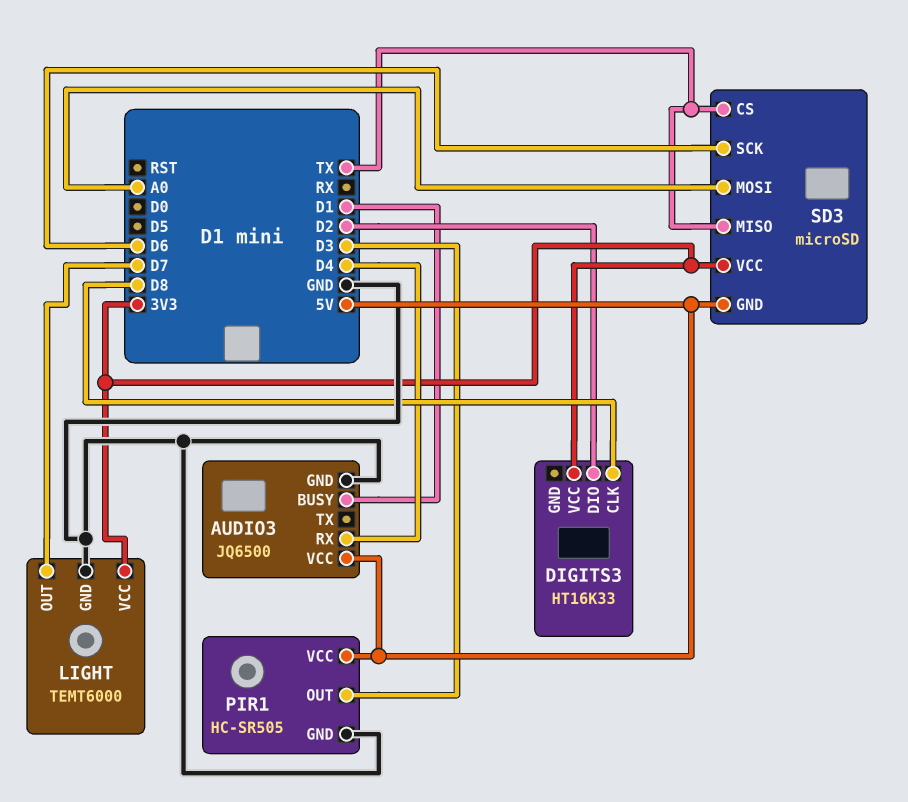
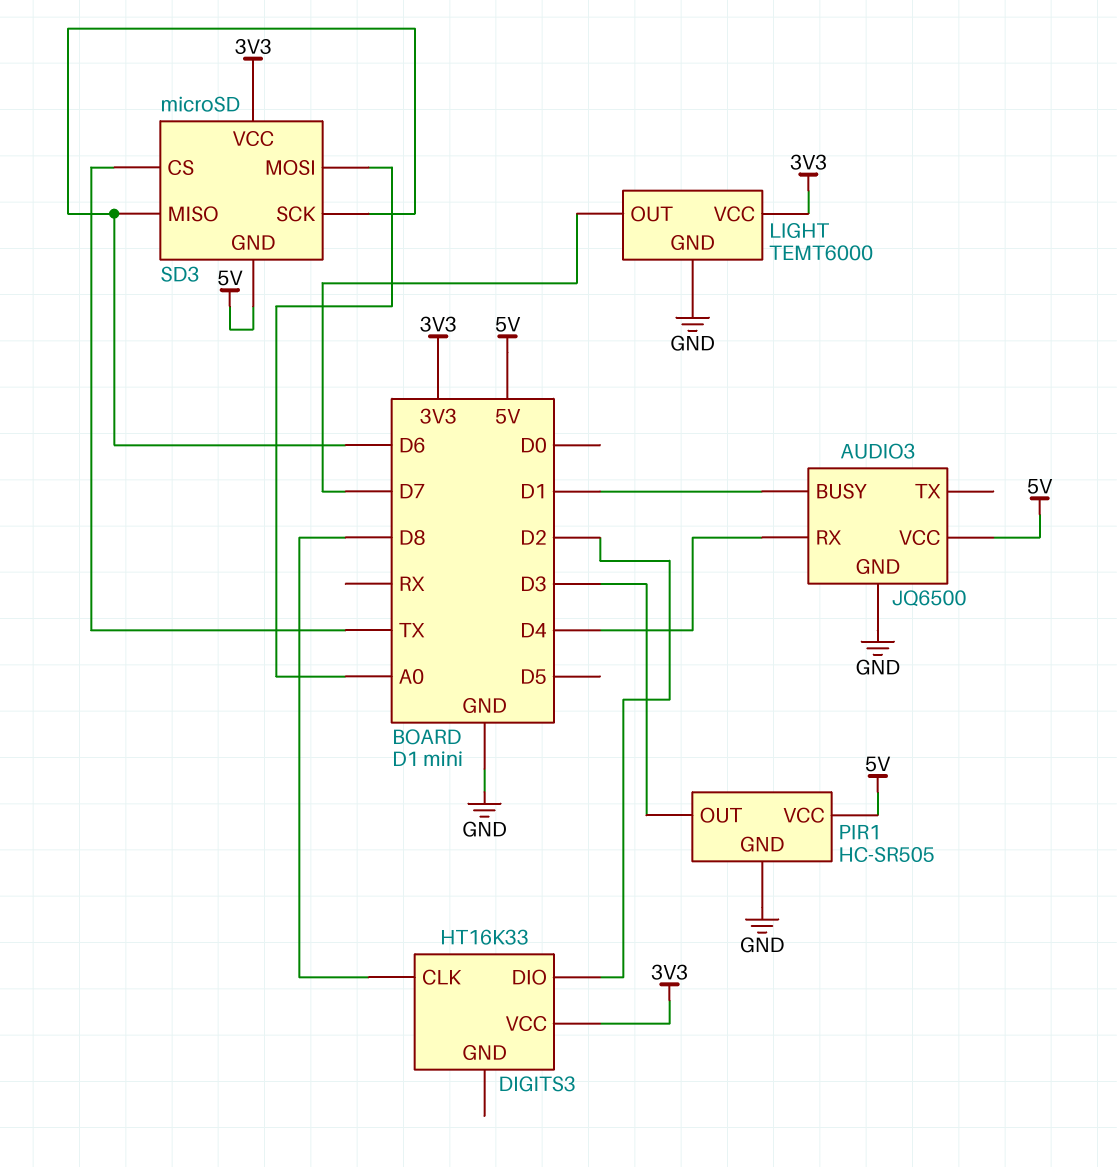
SD3 pin MISO: TX -> D6

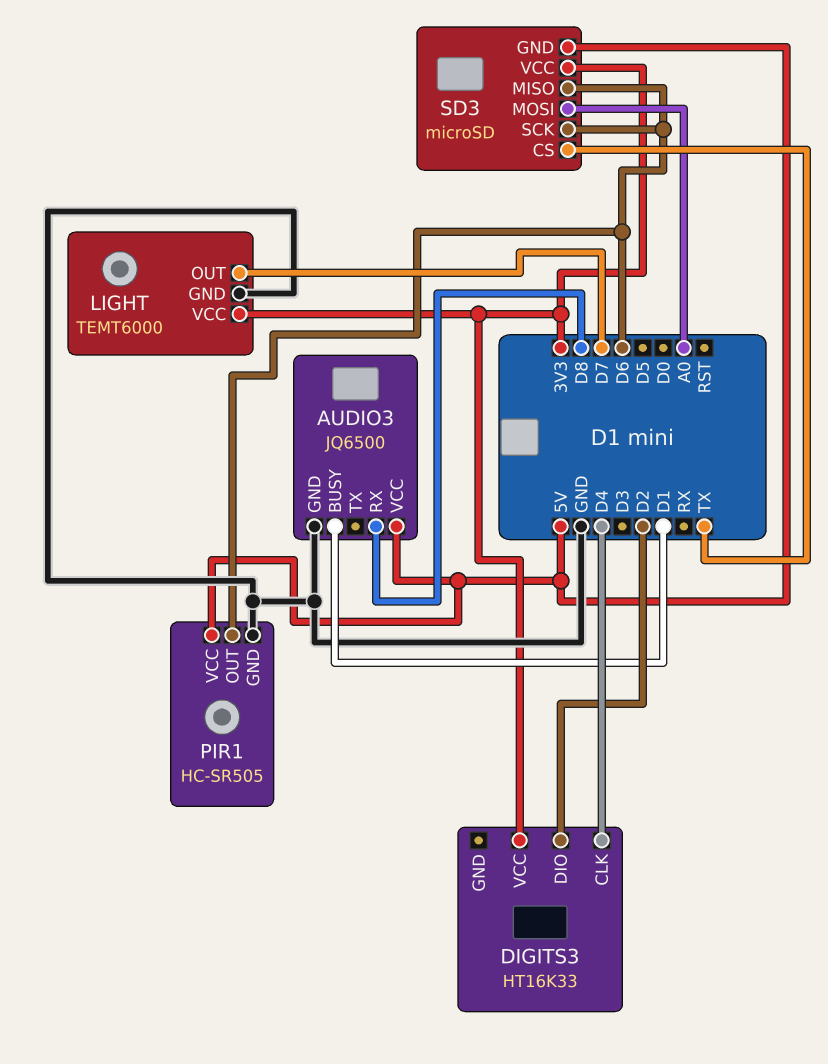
AUDIO3 pin RX: D4 -> D8
DIGITS3 pin CLK: D8 -> D4
PIR1 pin OUT: D3 -> D6

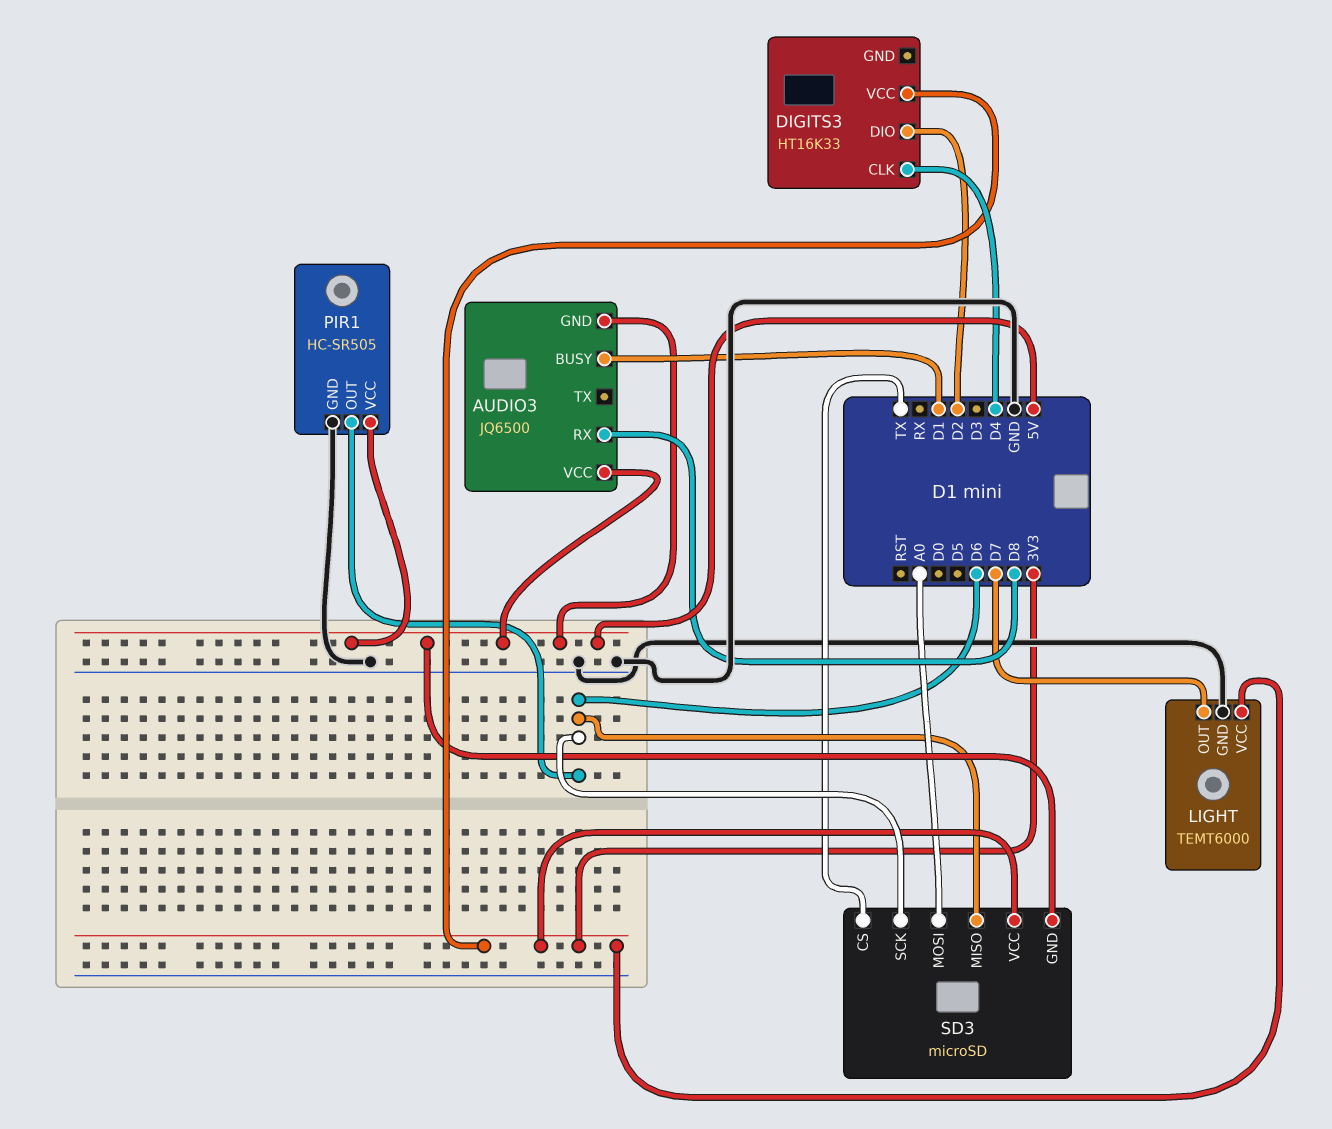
AUDIO3 pin GND: GND -> 5V

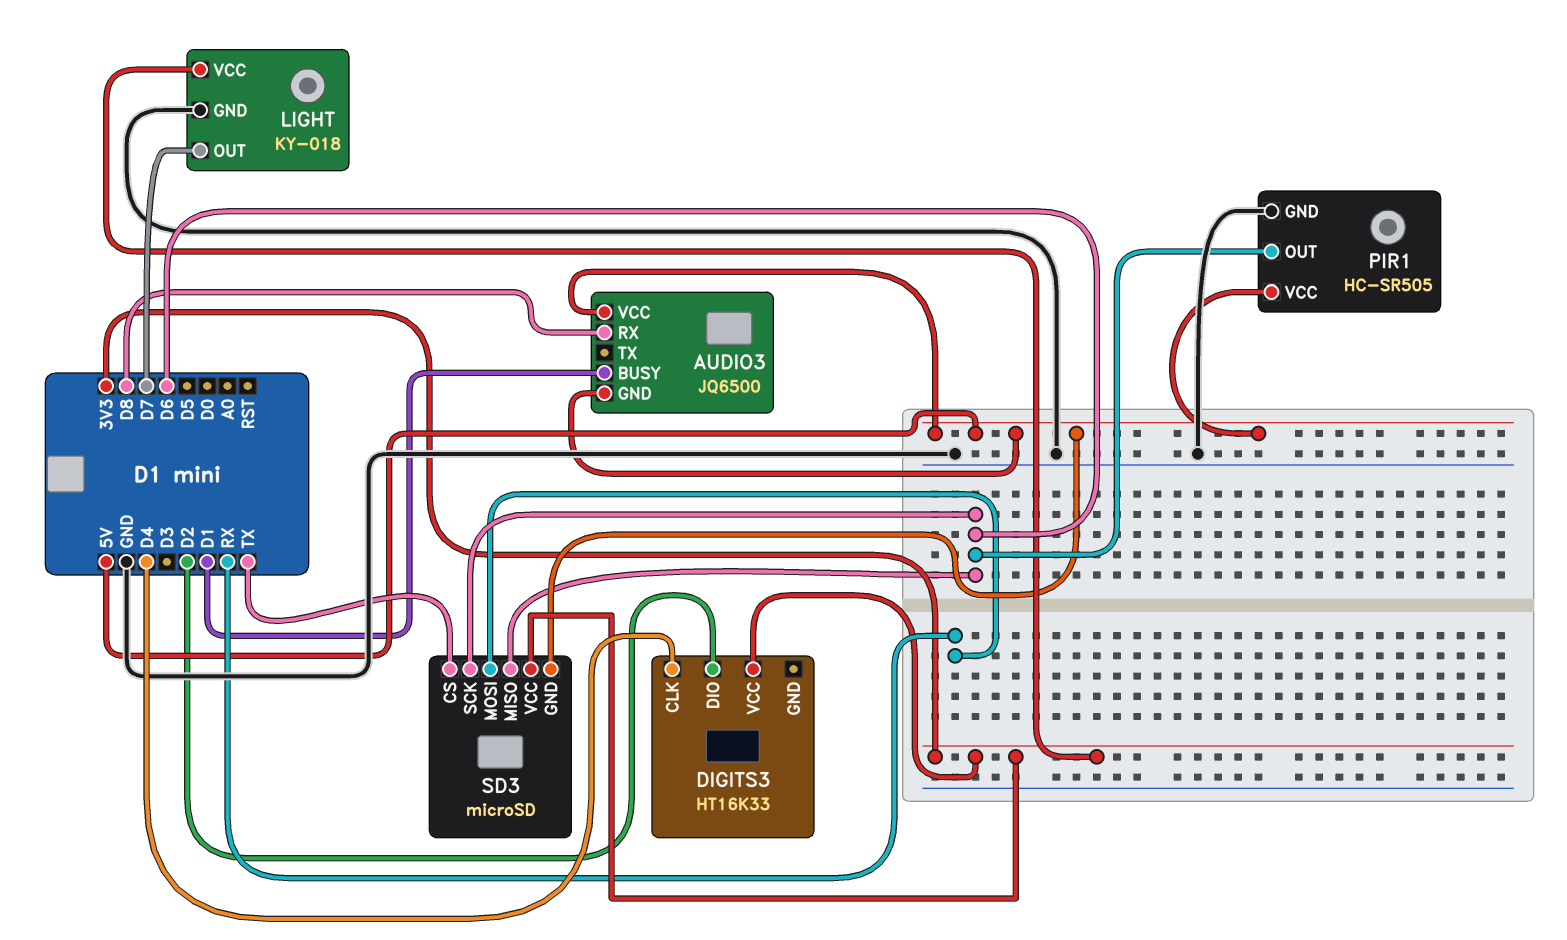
LIGHT: TEMT6000 -> KY-018
SD3 pin MOSI: A0 -> RX

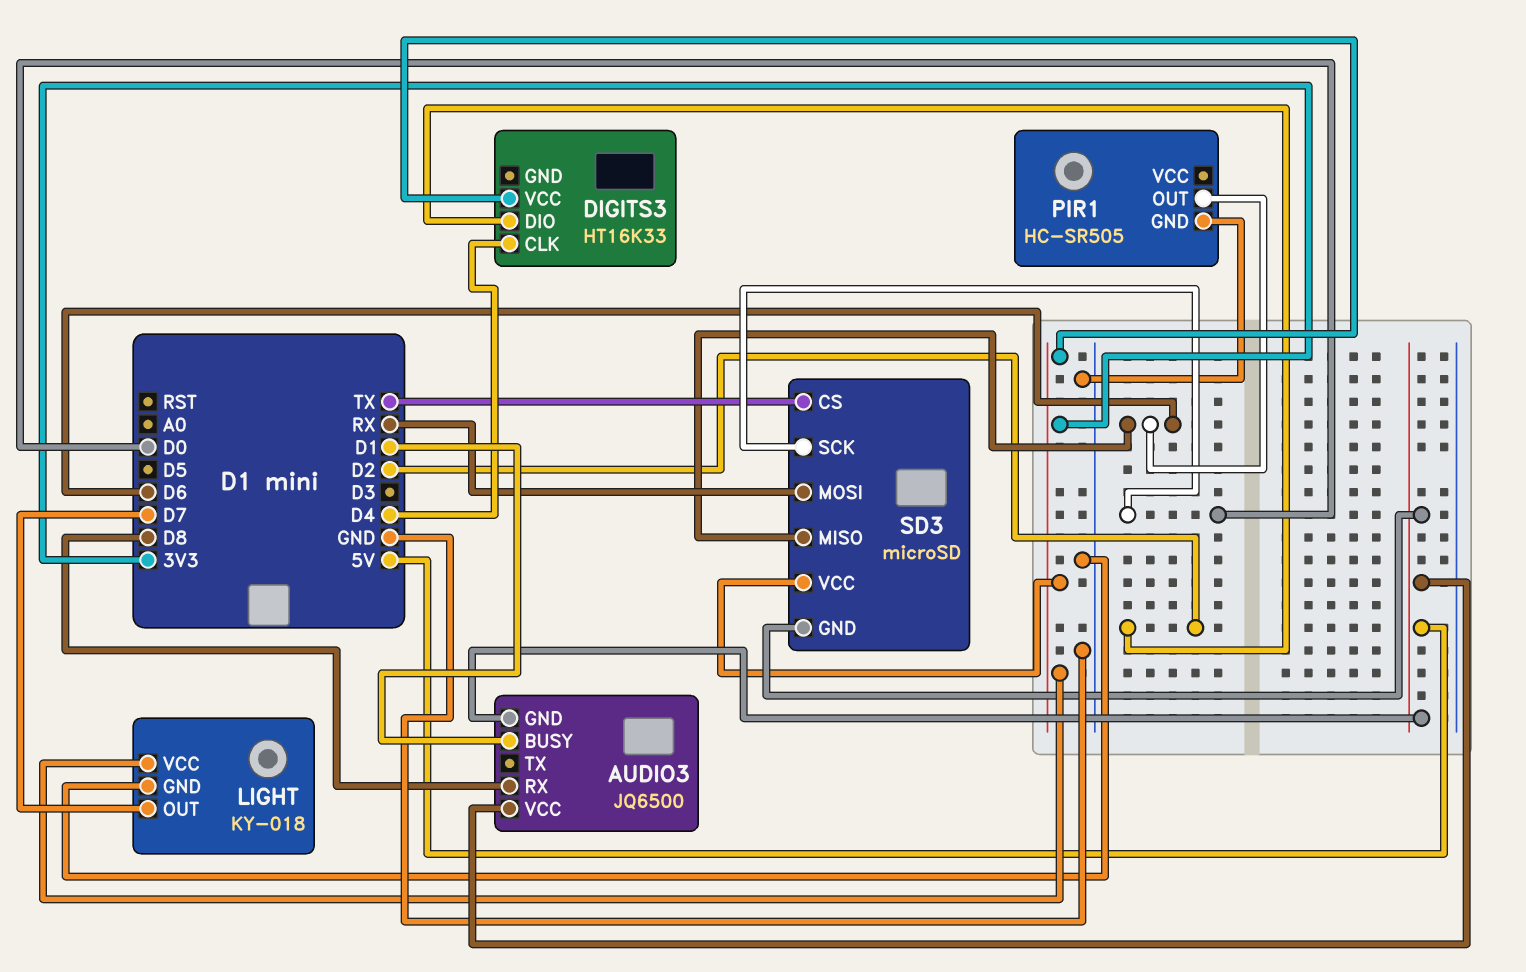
PIR1 pin VCC: 5V -> none
SD3 pin SCK: D6 -> D0

